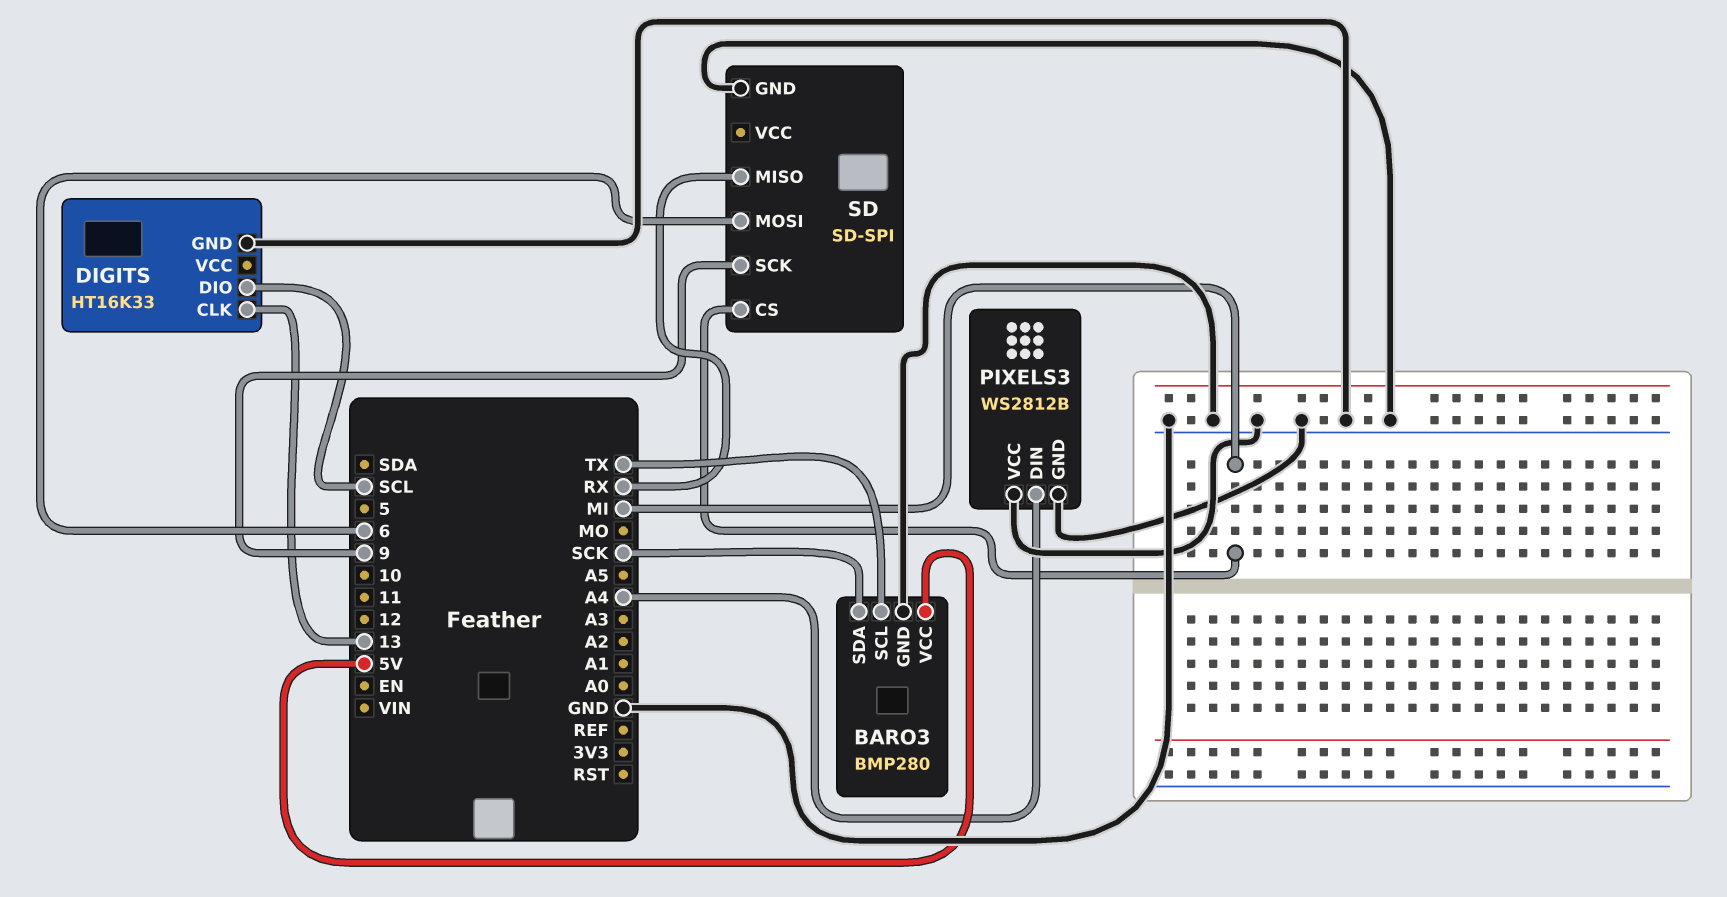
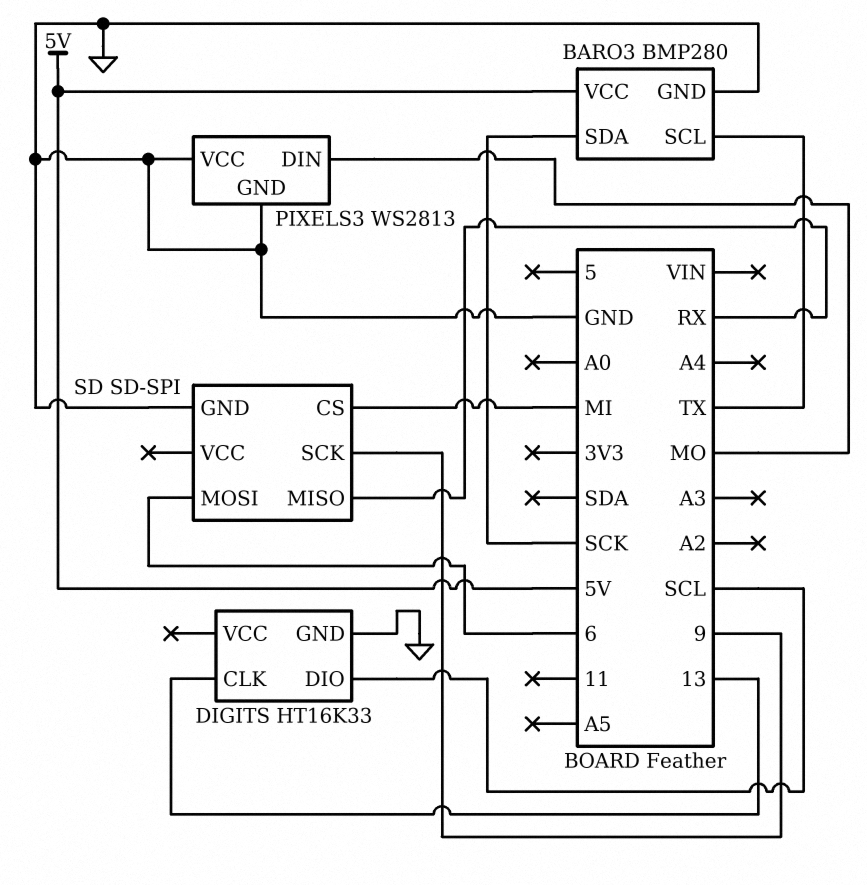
PIXELS3: WS2812B -> WS2813
PIXELS3 pin DIN: A4 -> MO

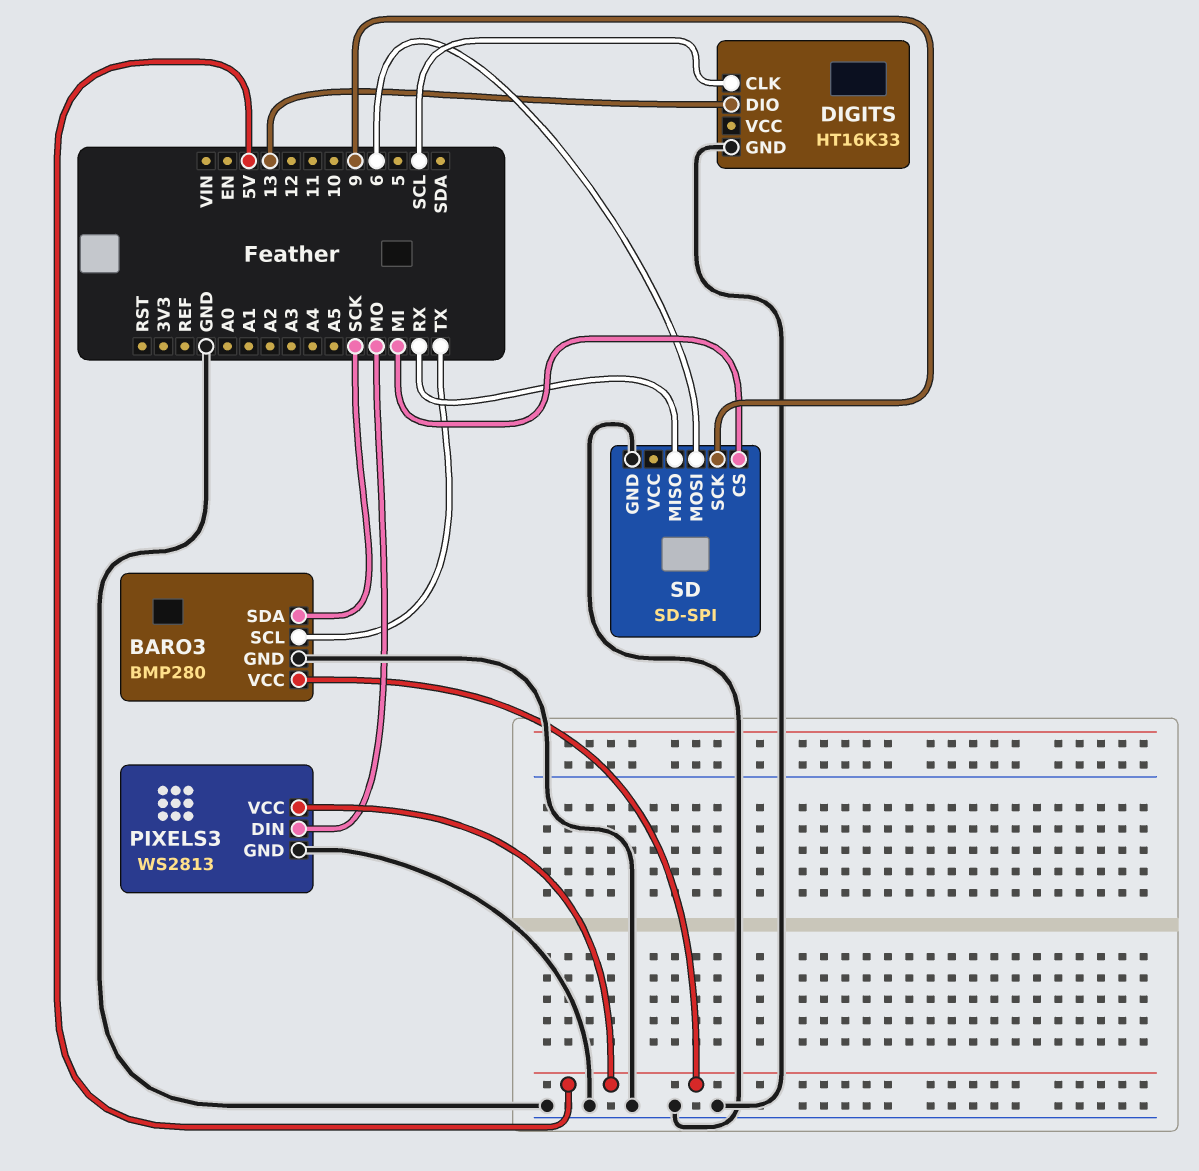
DIGITS pin CLK: 13 -> SCL
DIGITS pin DIO: SCL -> 13
PIXELS3 pin VCC: GND -> 5V

